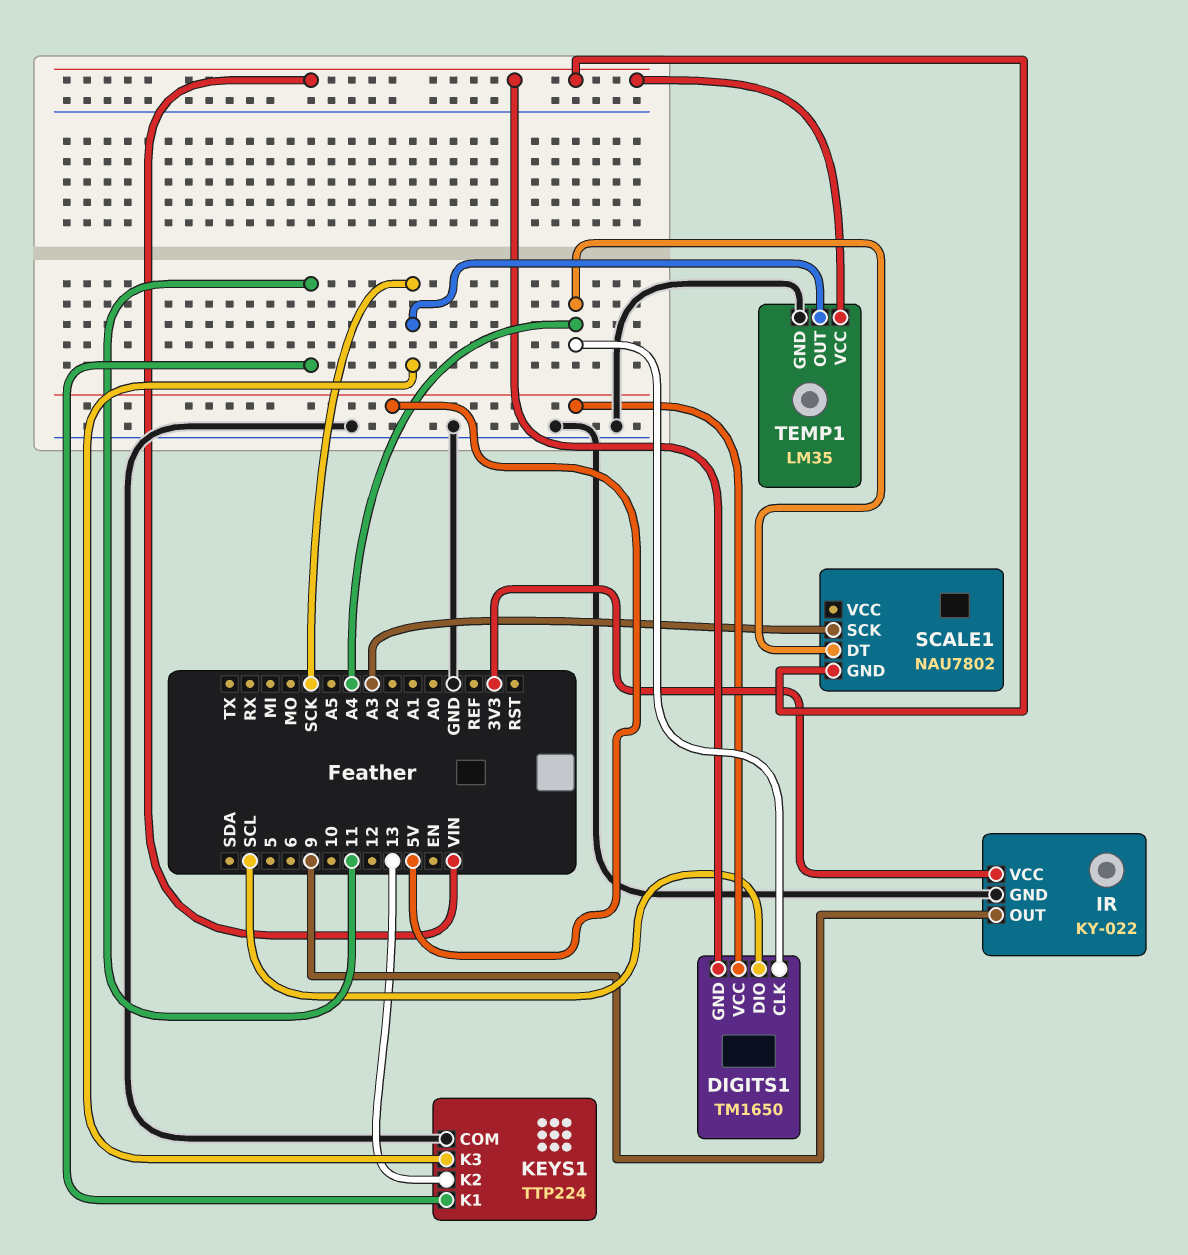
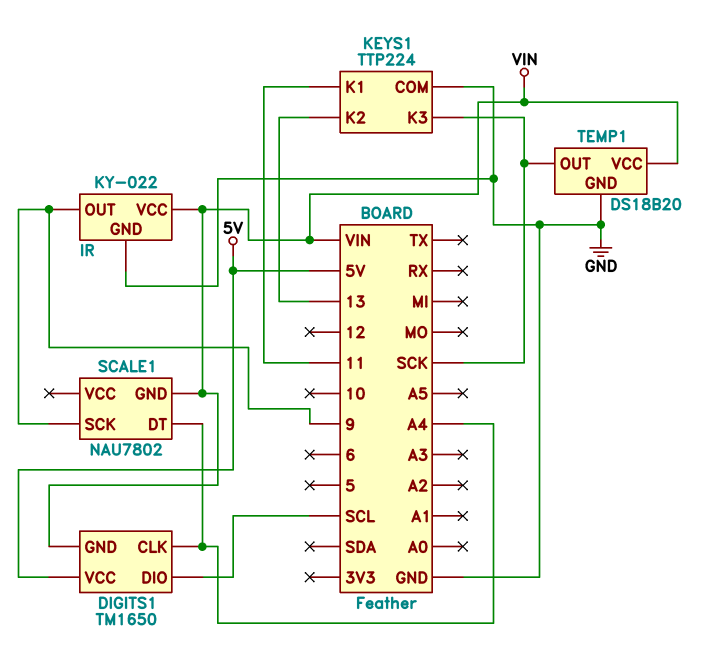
IR pin VCC: 3V3 -> VIN
SCALE1 pin SCK: A3 -> 9
TEMP1: LM35 -> DS18B20

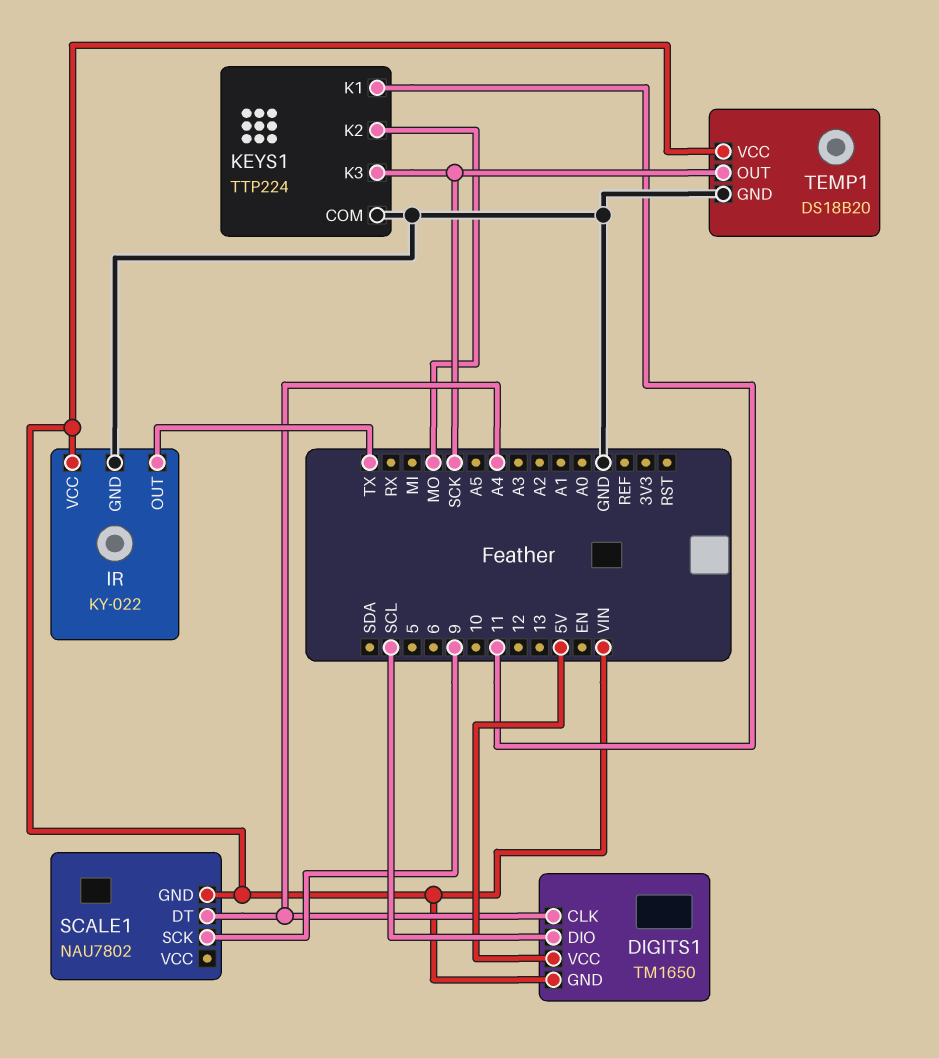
IR pin OUT: 9 -> TX
KEYS1 pin K2: 13 -> MO

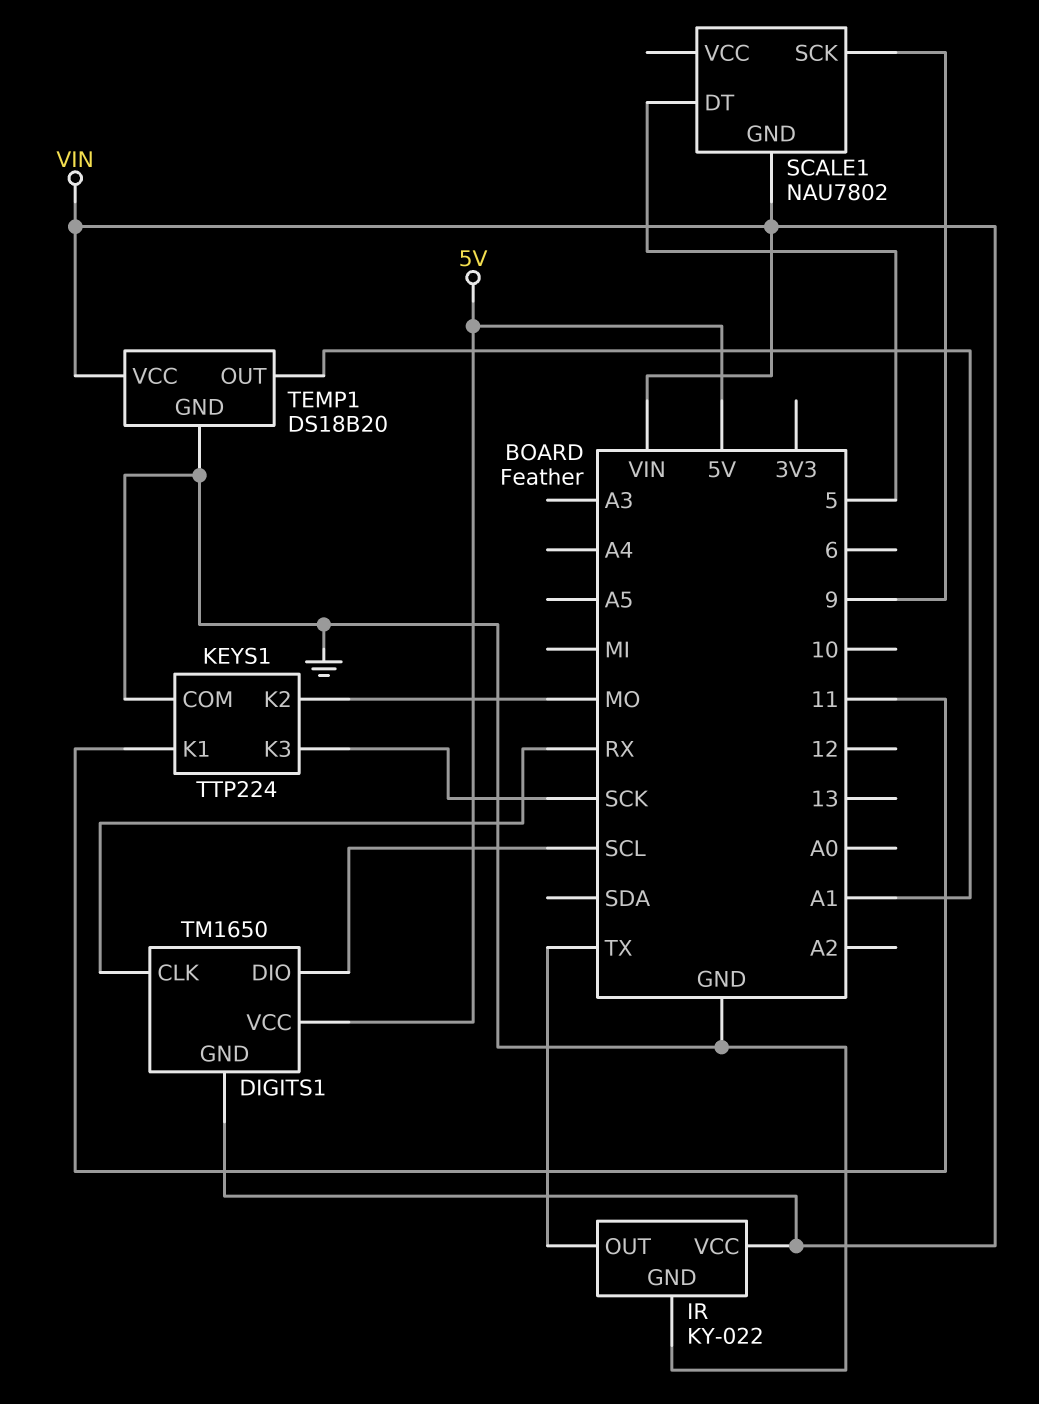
DIGITS1 pin CLK: A4 -> RX
SCALE1 pin DT: A4 -> 5
TEMP1 pin OUT: SCK -> A1

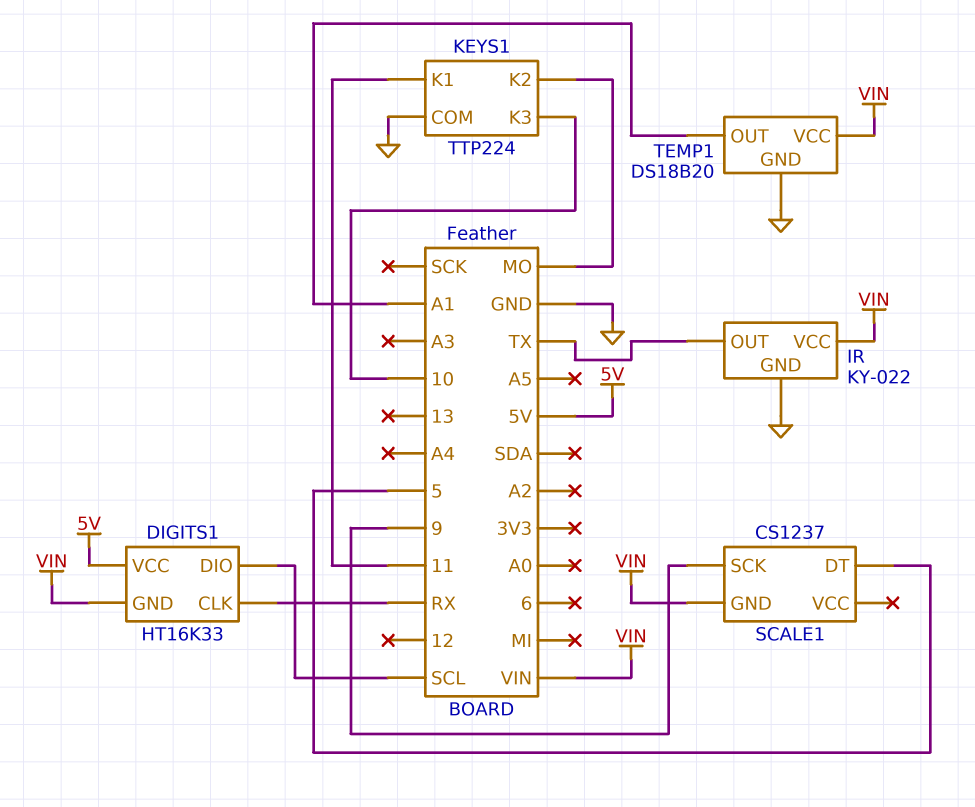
DIGITS1: TM1650 -> HT16K33
KEYS1 pin K3: SCK -> 10
SCALE1: NAU7802 -> CS1237

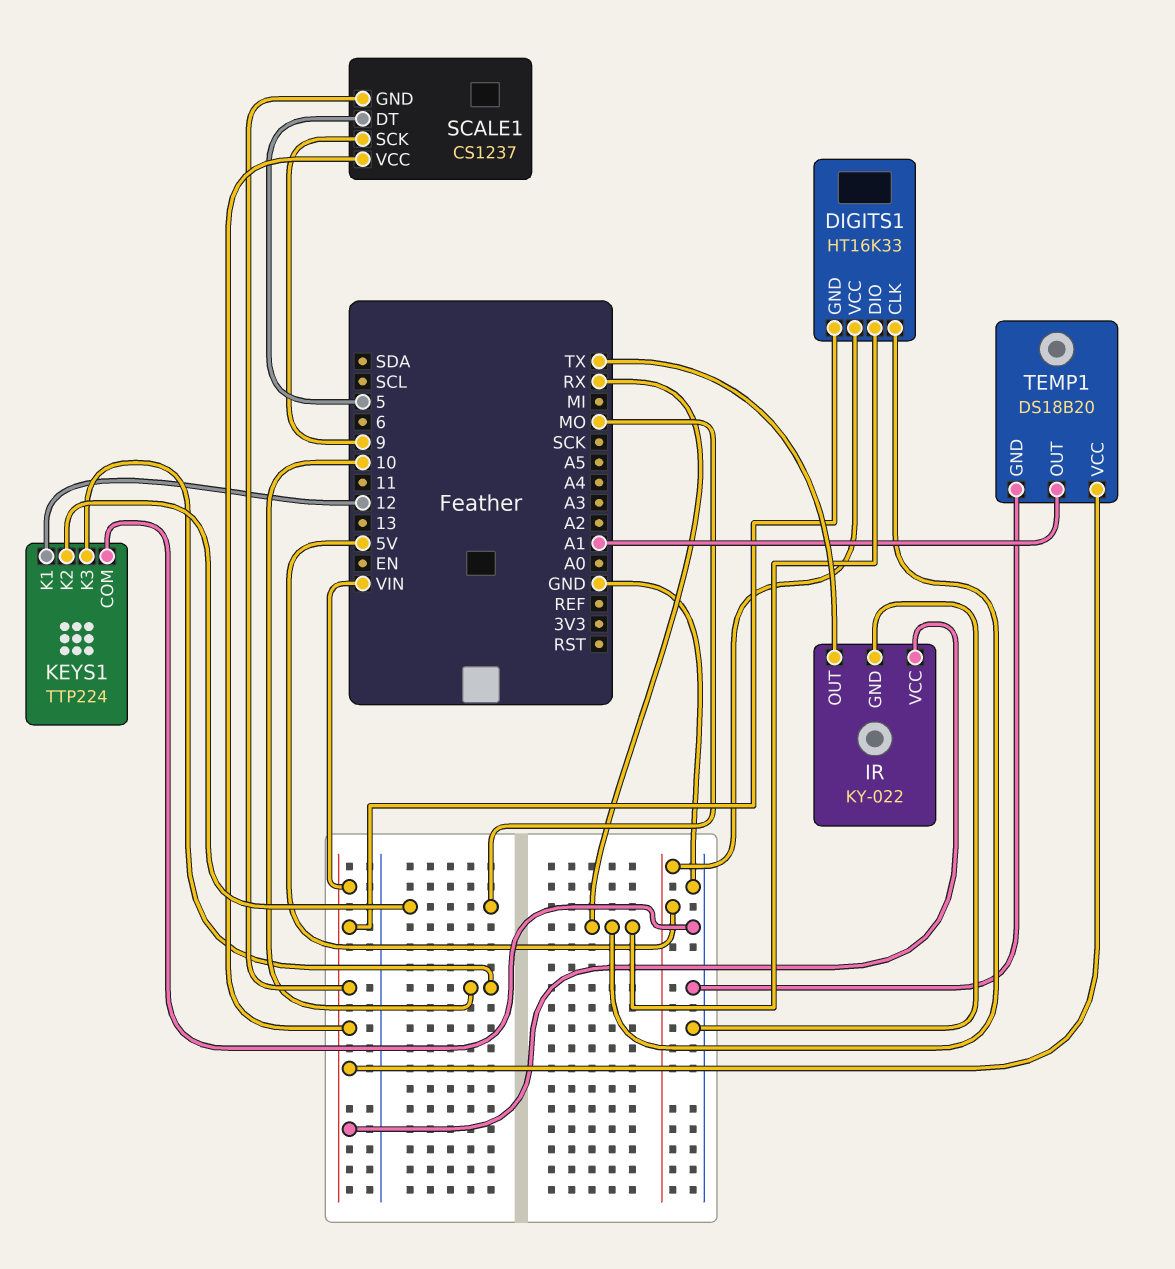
DIGITS1 pin DIO: SCL -> RX
KEYS1 pin K1: 11 -> 12
SCALE1 pin VCC: none -> VIN

